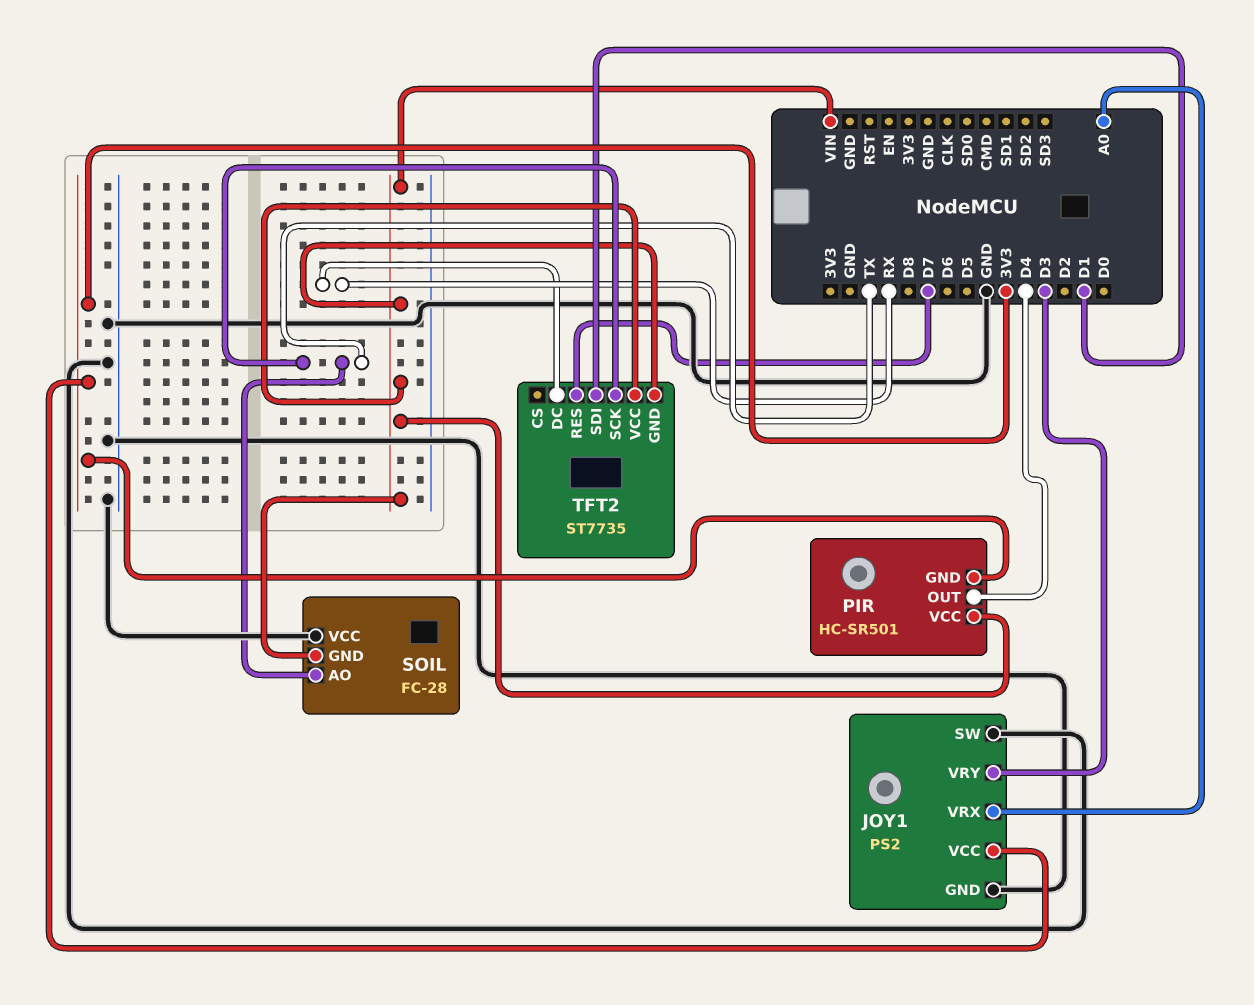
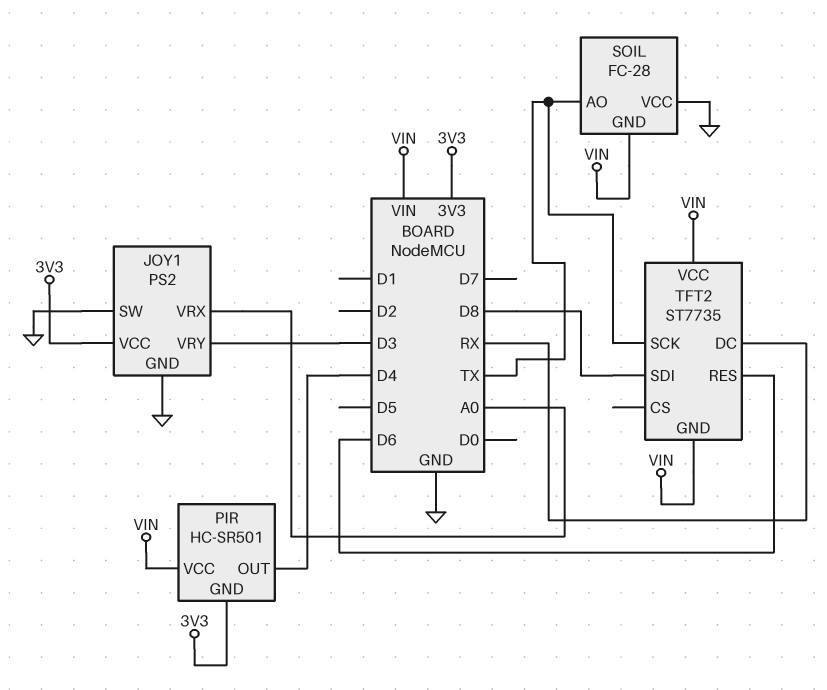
TFT2 pin RES: D7 -> D6
TFT2 pin SDI: D1 -> D8

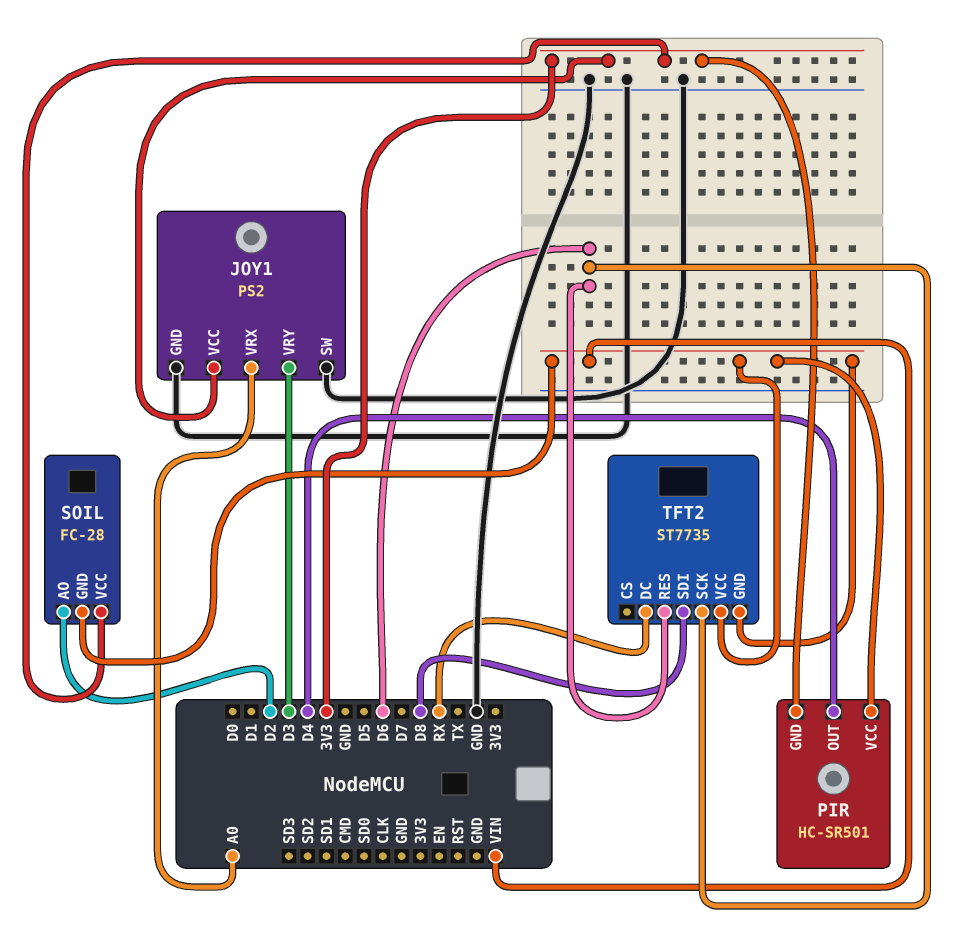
SOIL pin AO: TX -> D2
SOIL pin VCC: GND -> 3V3
TFT2 pin SCK: TX -> D6

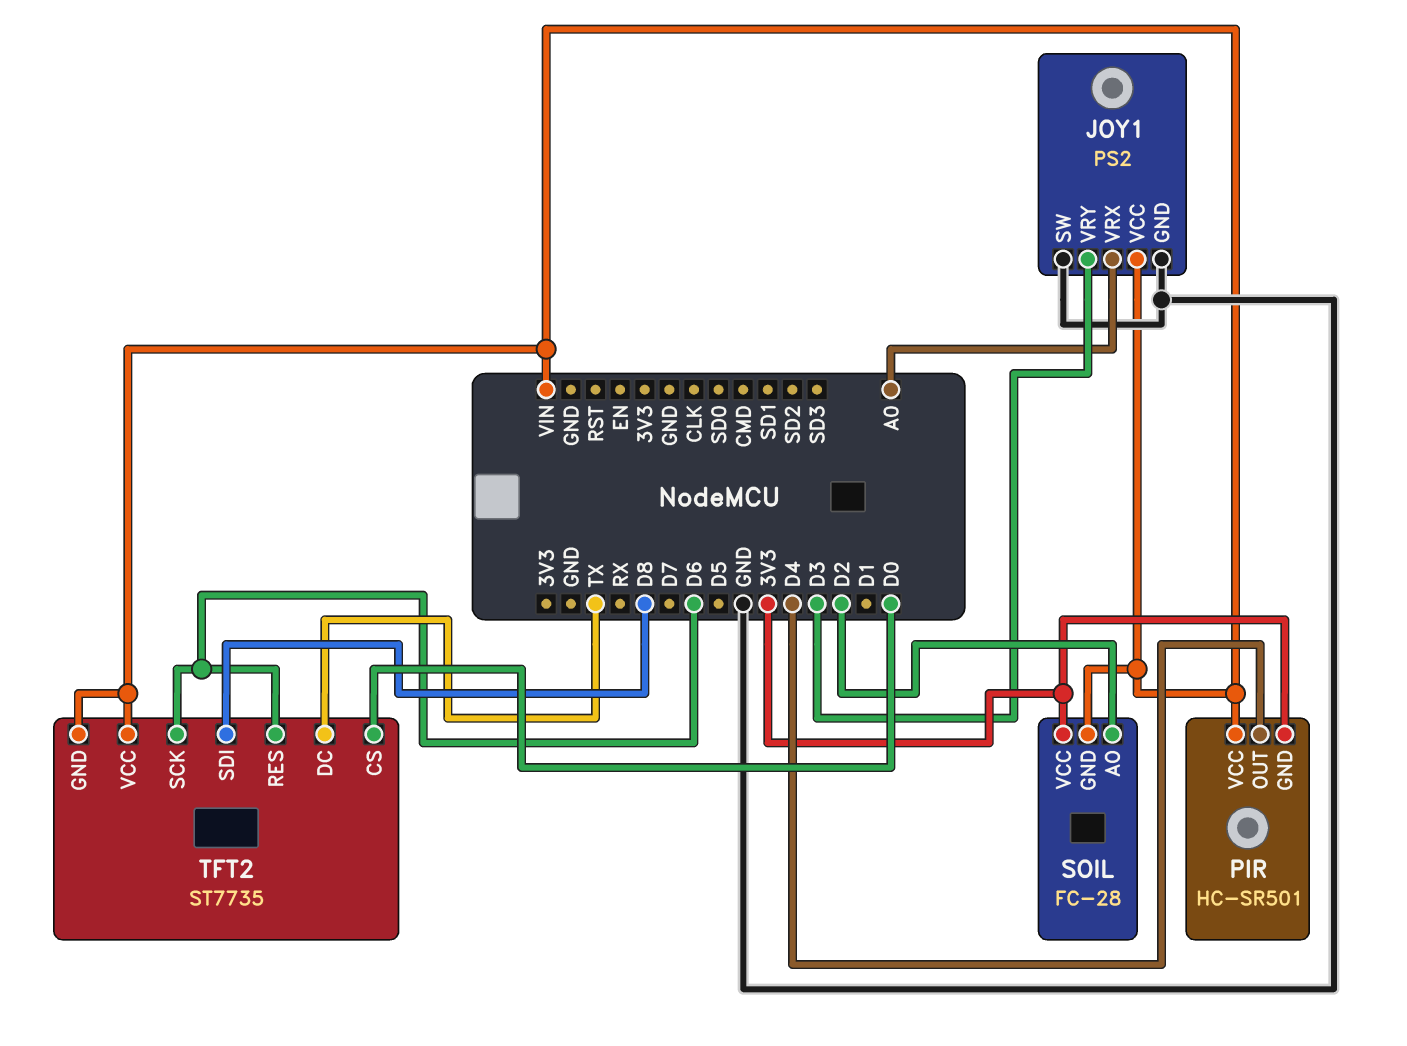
JOY1 pin VCC: 3V3 -> VIN
TFT2 pin CS: none -> D0
TFT2 pin DC: RX -> TX

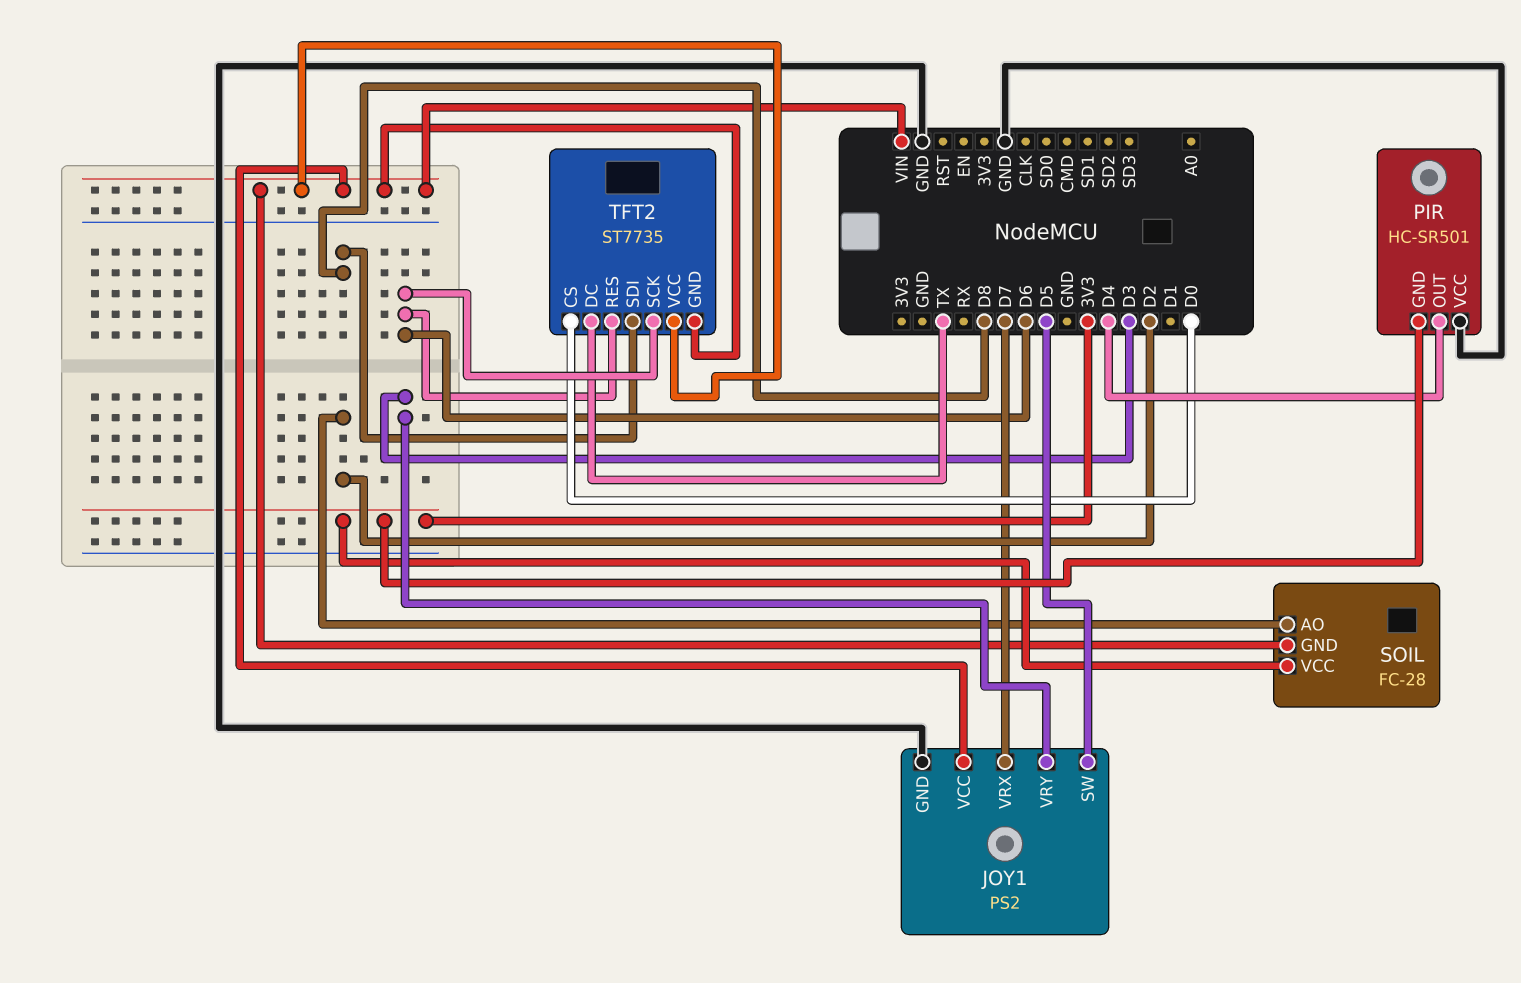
JOY1 pin SW: GND -> D5
JOY1 pin VRX: A0 -> D7
PIR pin VCC: VIN -> GND

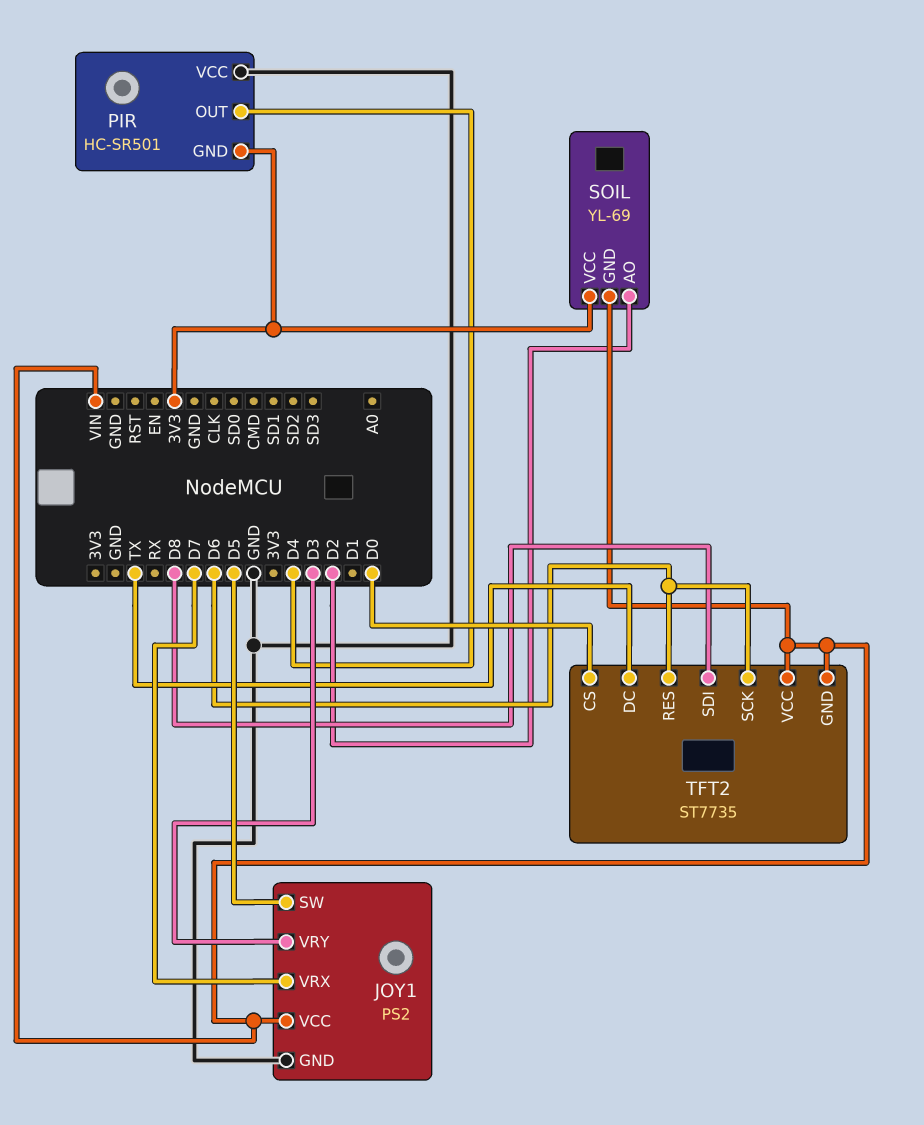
SOIL: FC-28 -> YL-69

